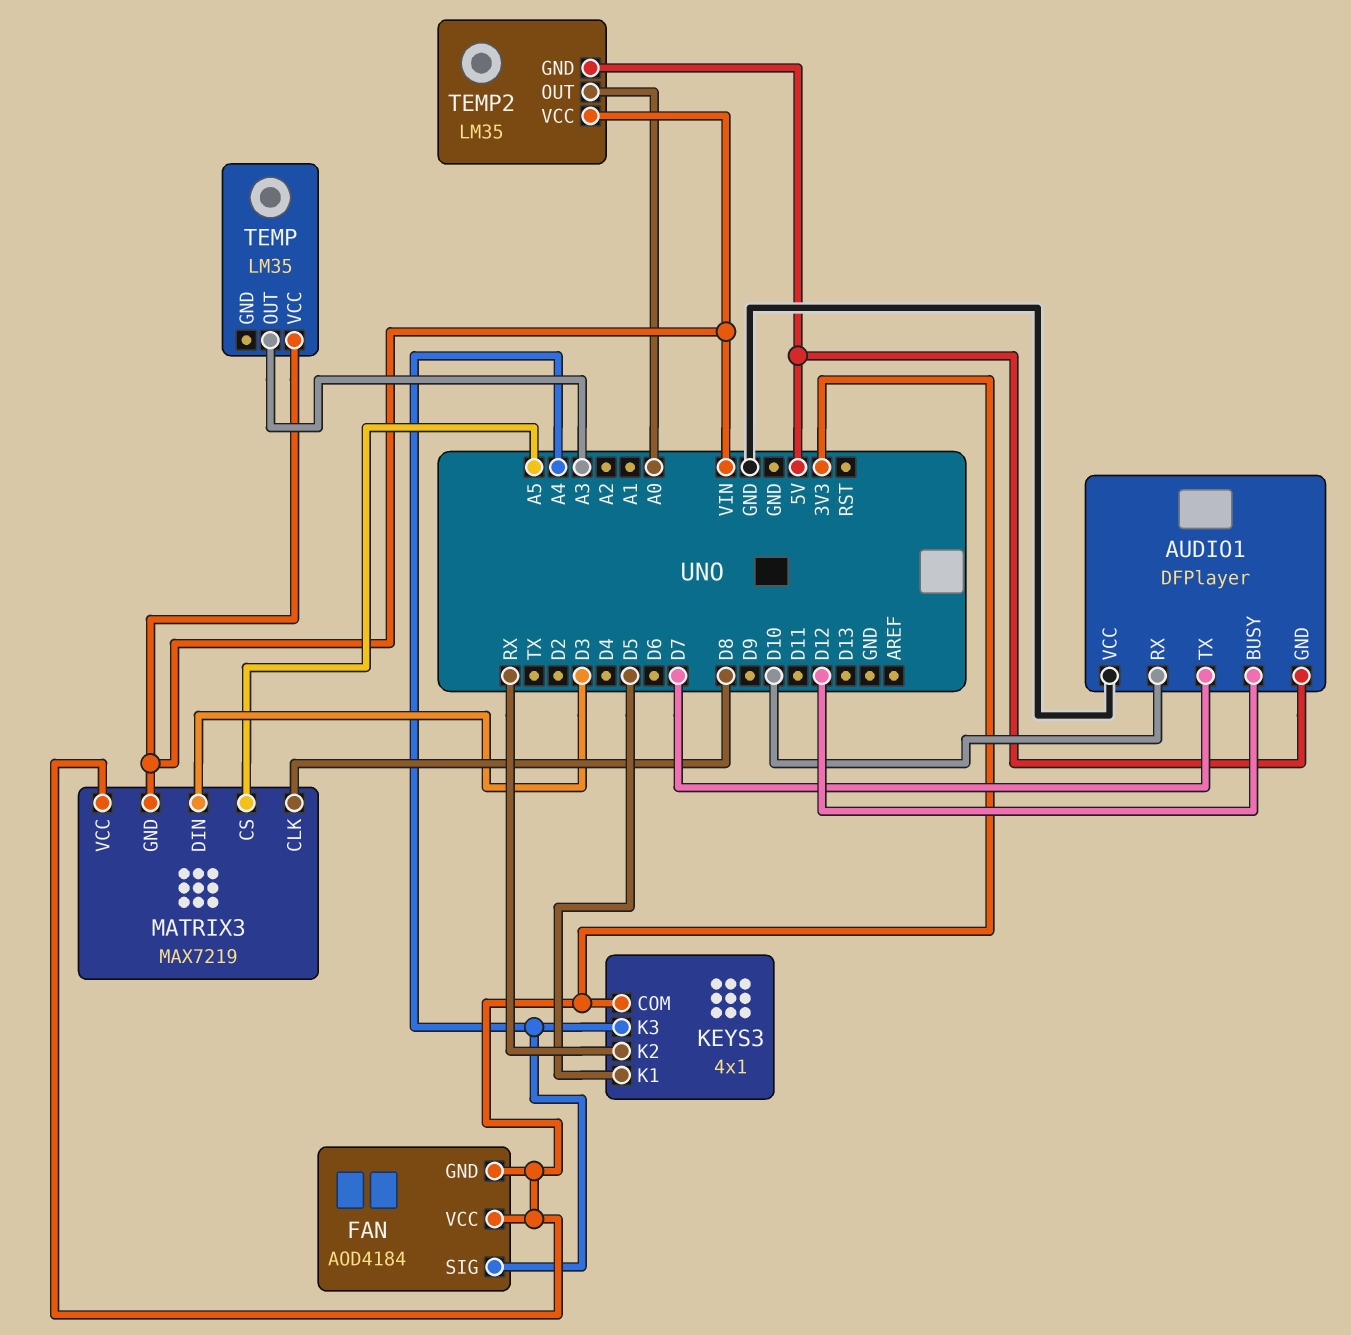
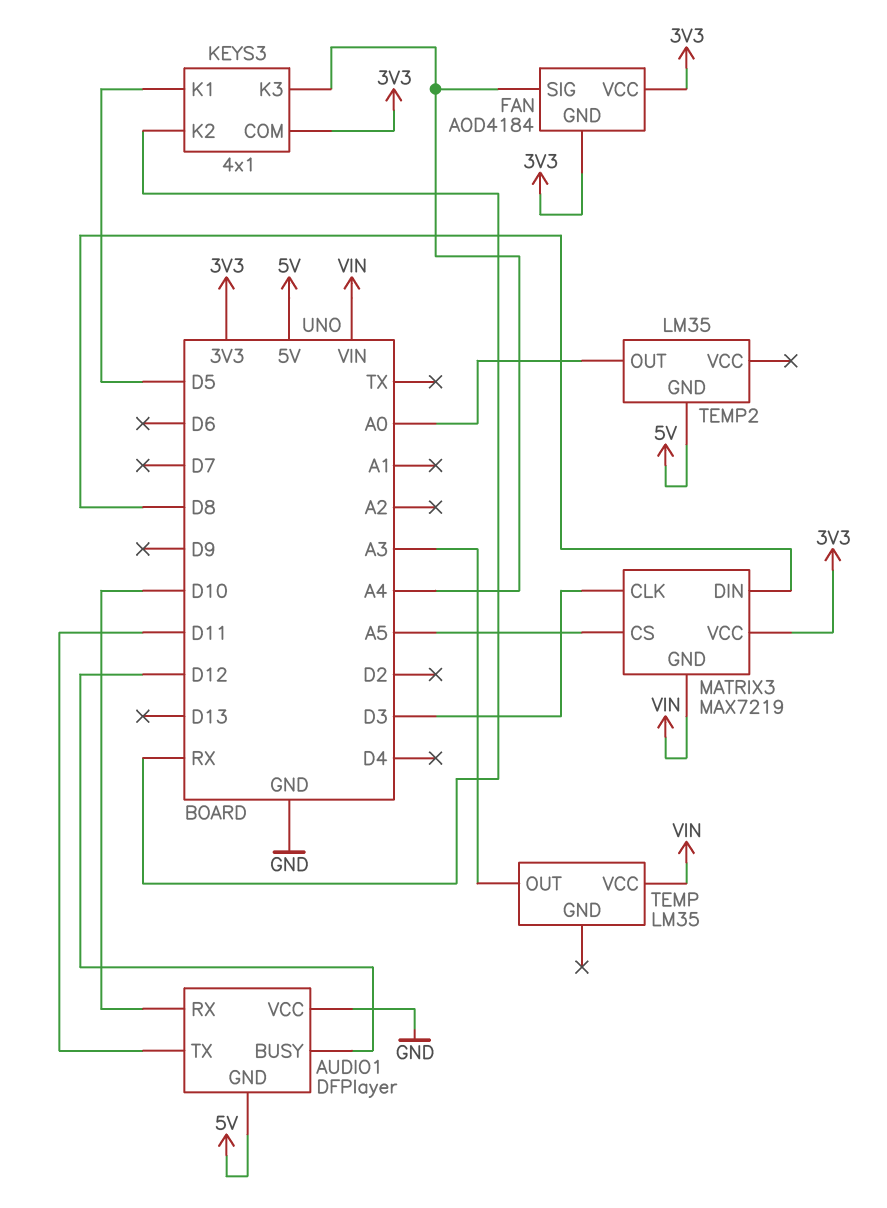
AUDIO1 pin TX: D7 -> D11
MATRIX3 pin CLK: D8 -> D3
MATRIX3 pin DIN: D3 -> D8
TEMP2 pin VCC: VIN -> none

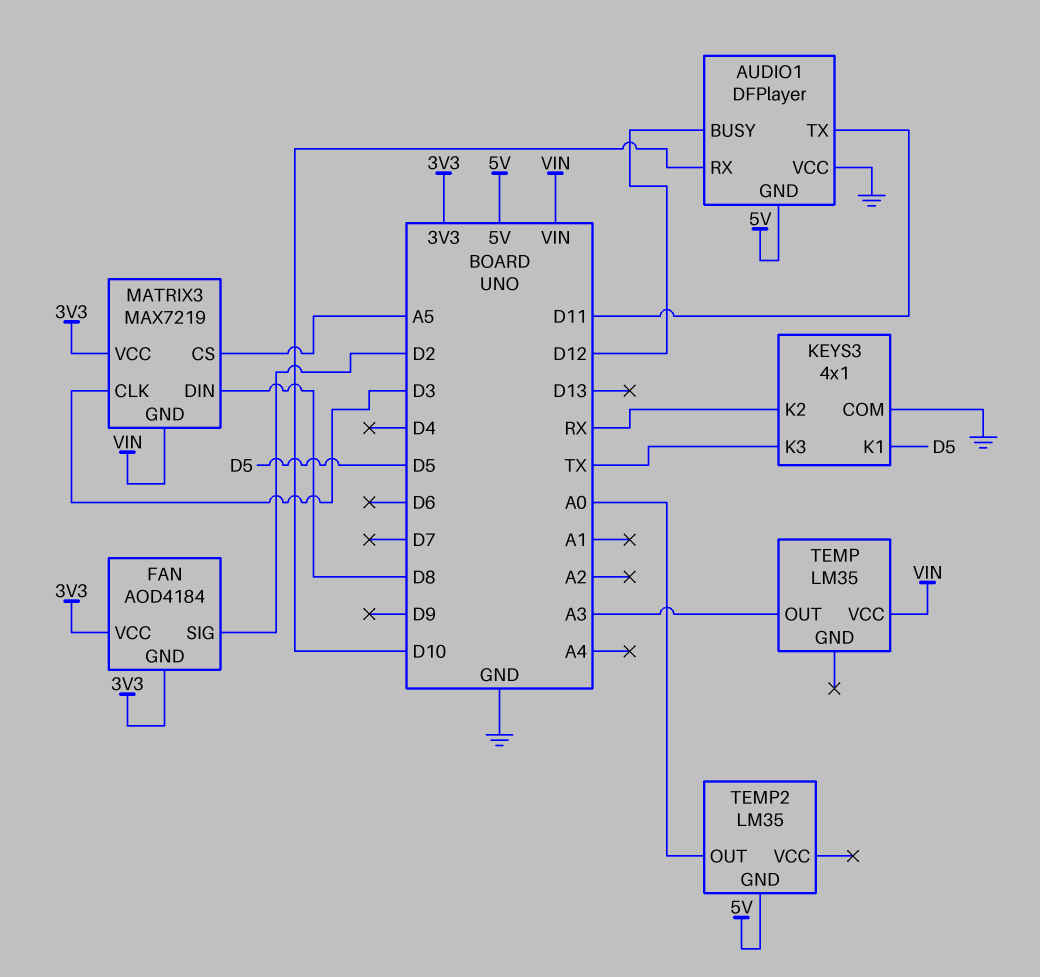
FAN pin SIG: A4 -> D2
KEYS3 pin COM: 3V3 -> GND
KEYS3 pin K3: A4 -> TX

